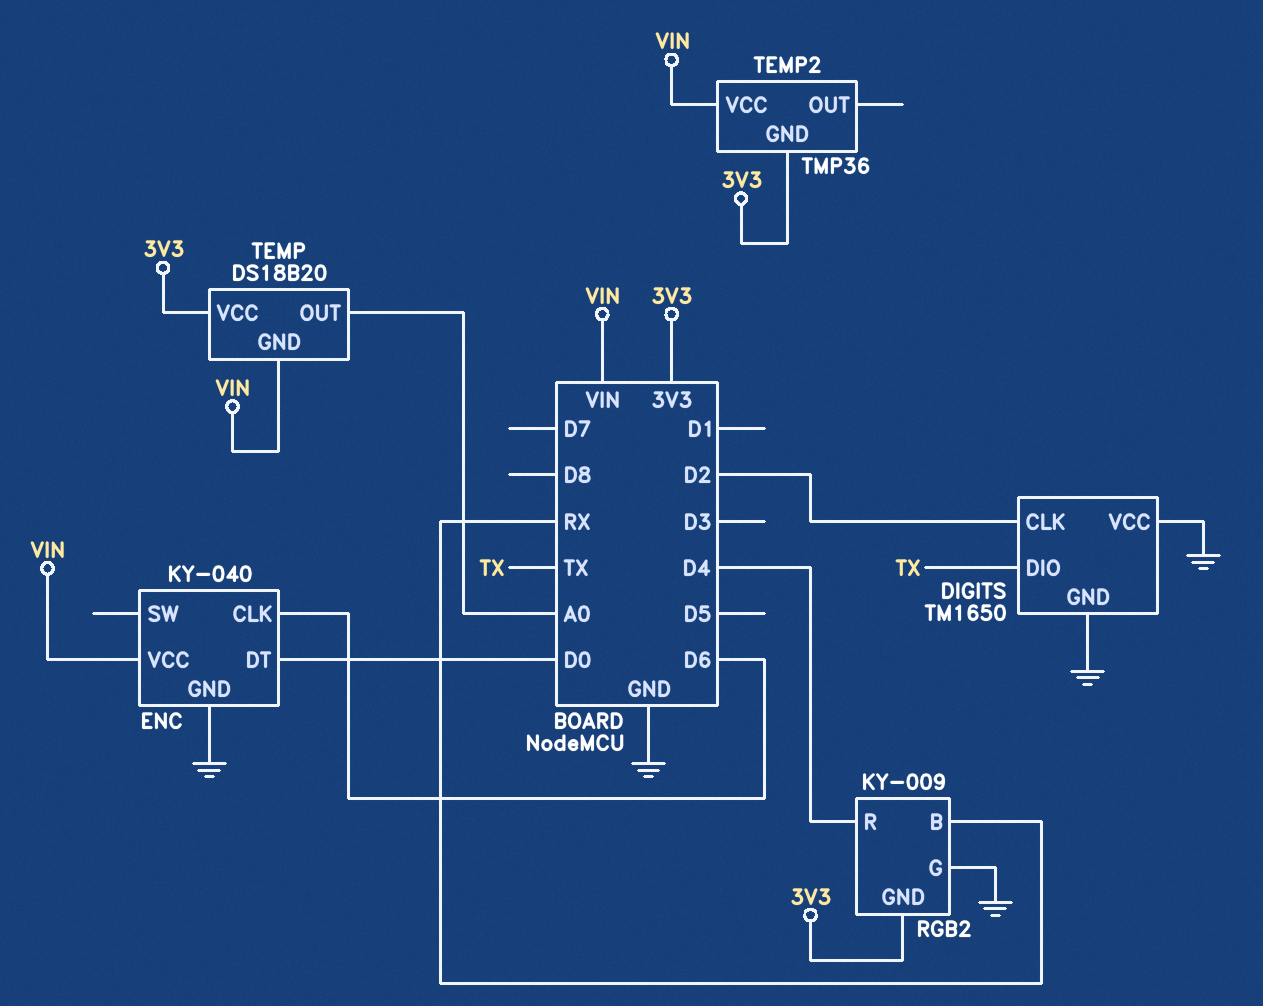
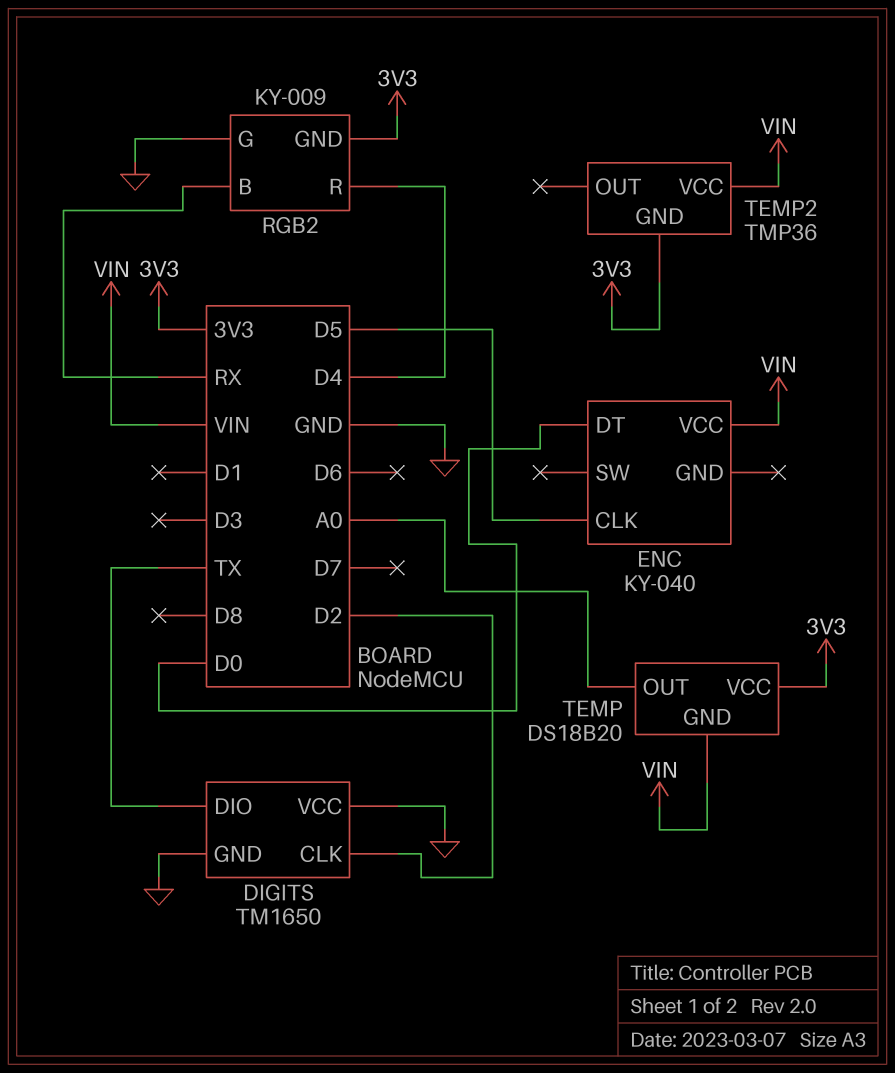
ENC pin CLK: D6 -> D5
ENC pin GND: GND -> none

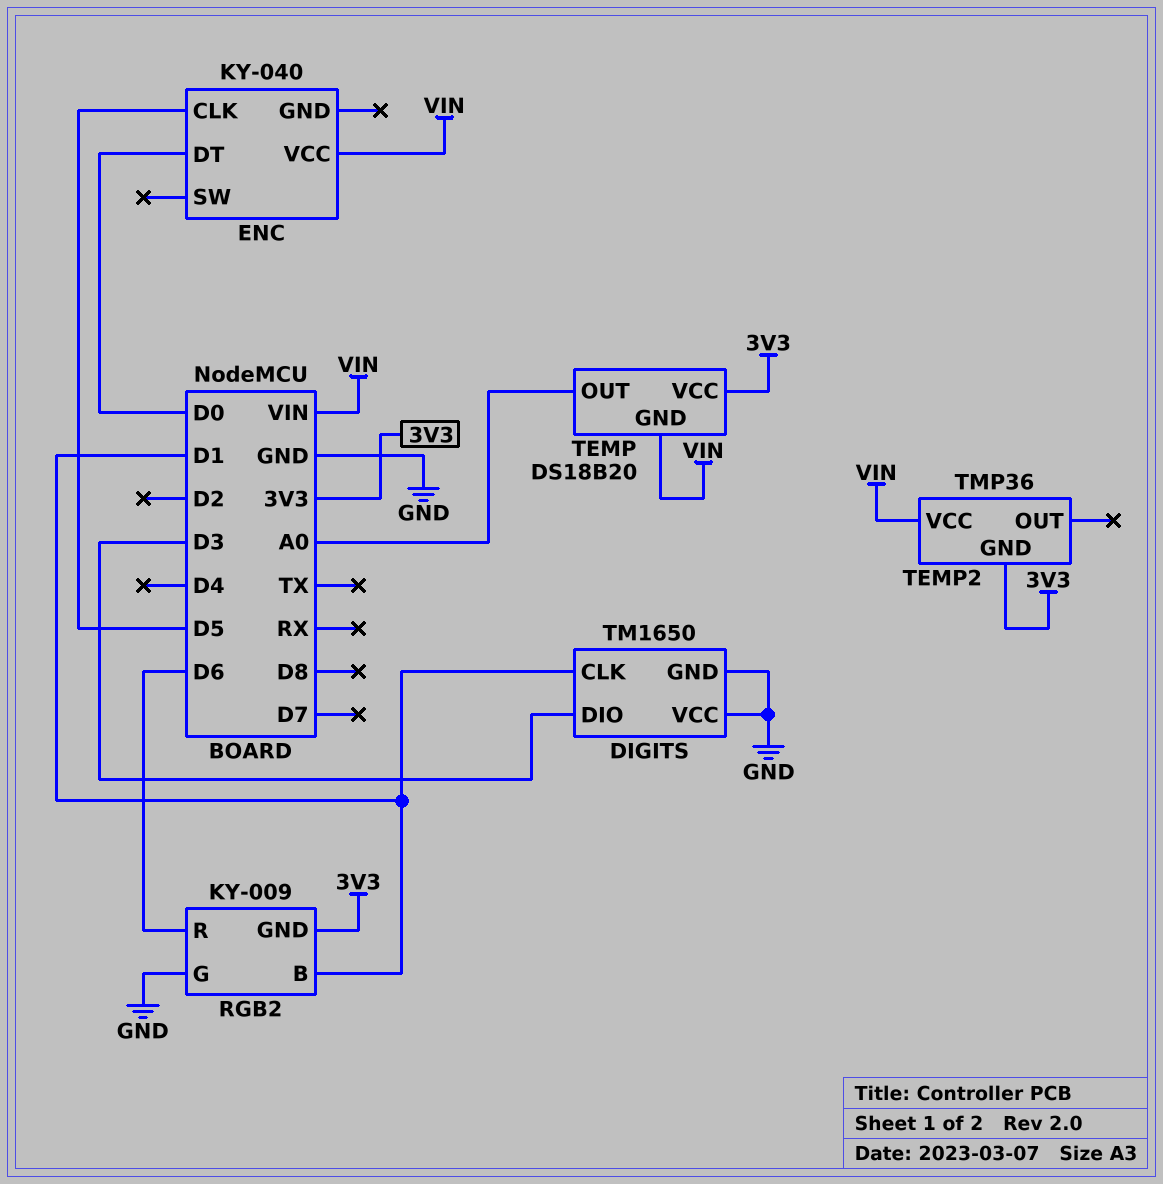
DIGITS pin CLK: D2 -> D1
DIGITS pin DIO: TX -> D3
RGB2 pin B: RX -> D1
RGB2 pin R: D4 -> D6

